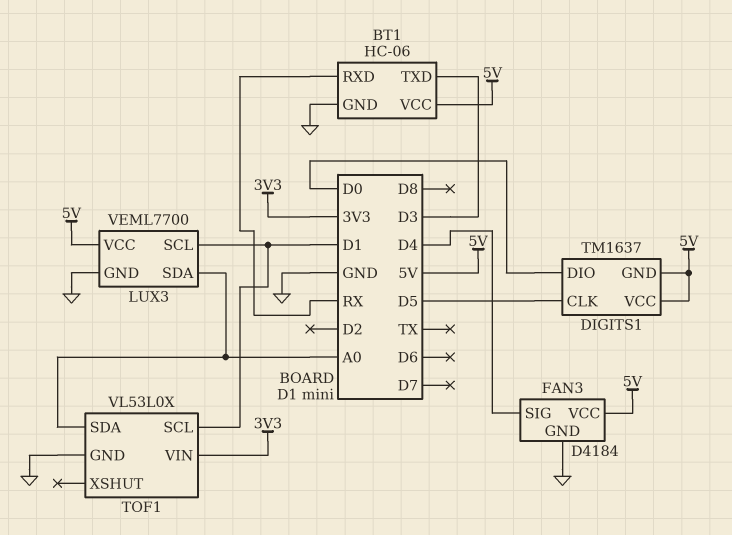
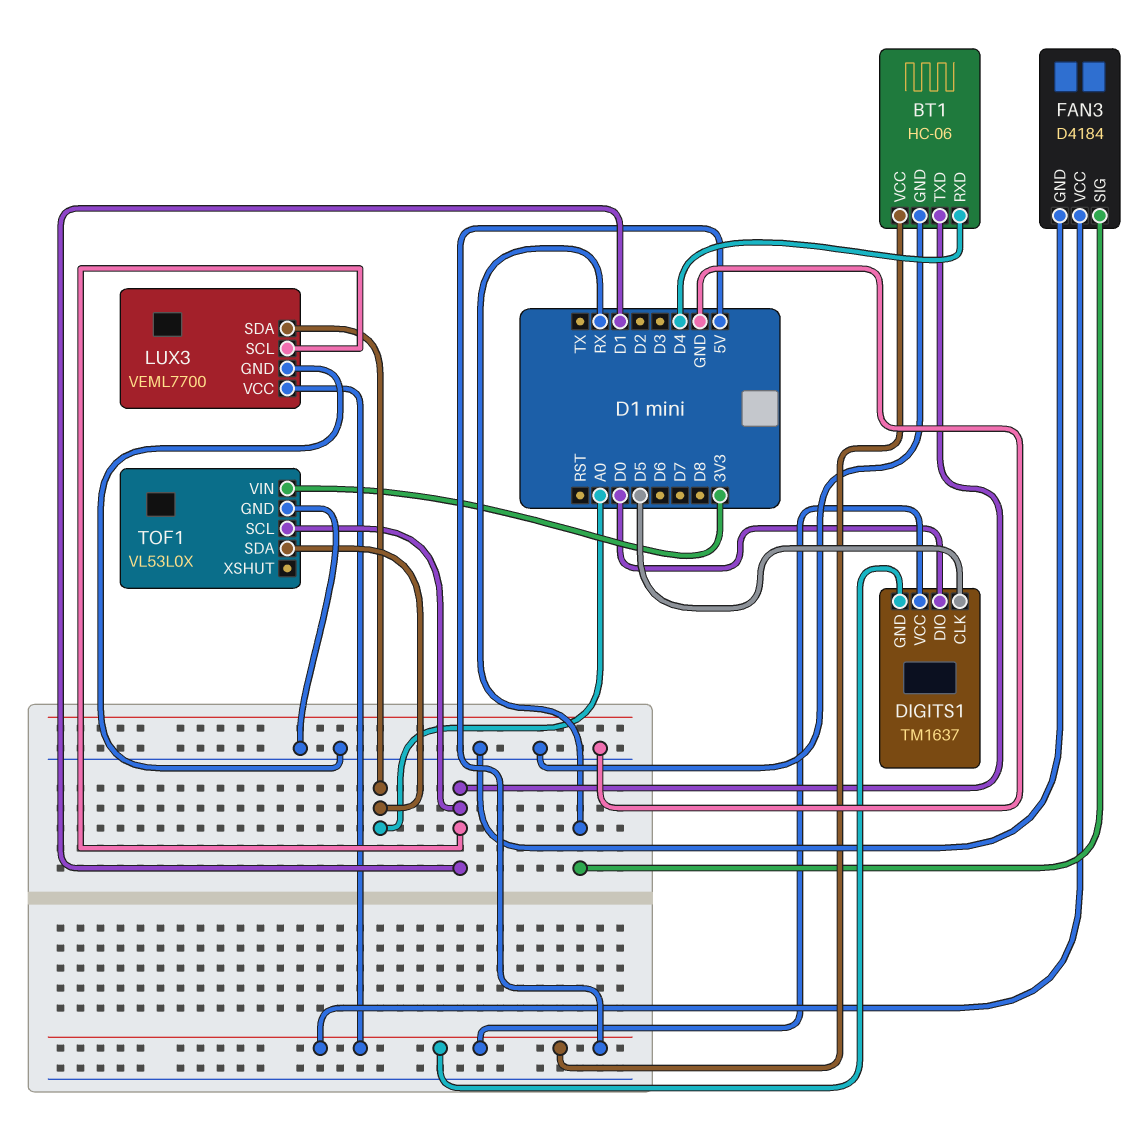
BT1 pin RXD: RX -> D4
BT1 pin TXD: D3 -> D1
FAN3 pin SIG: D4 -> RX

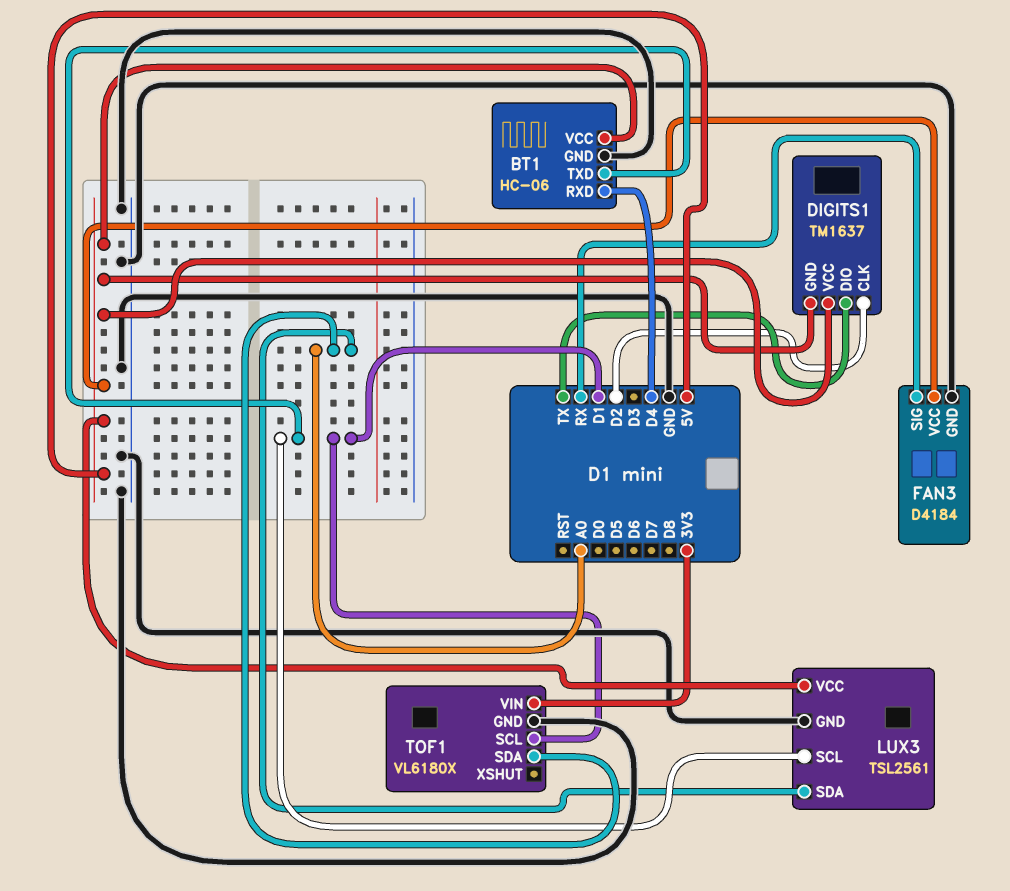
DIGITS1 pin CLK: D5 -> D2
DIGITS1 pin DIO: D0 -> TX
LUX3: VEML7700 -> TSL2561
TOF1: VL53L0X -> VL6180X

